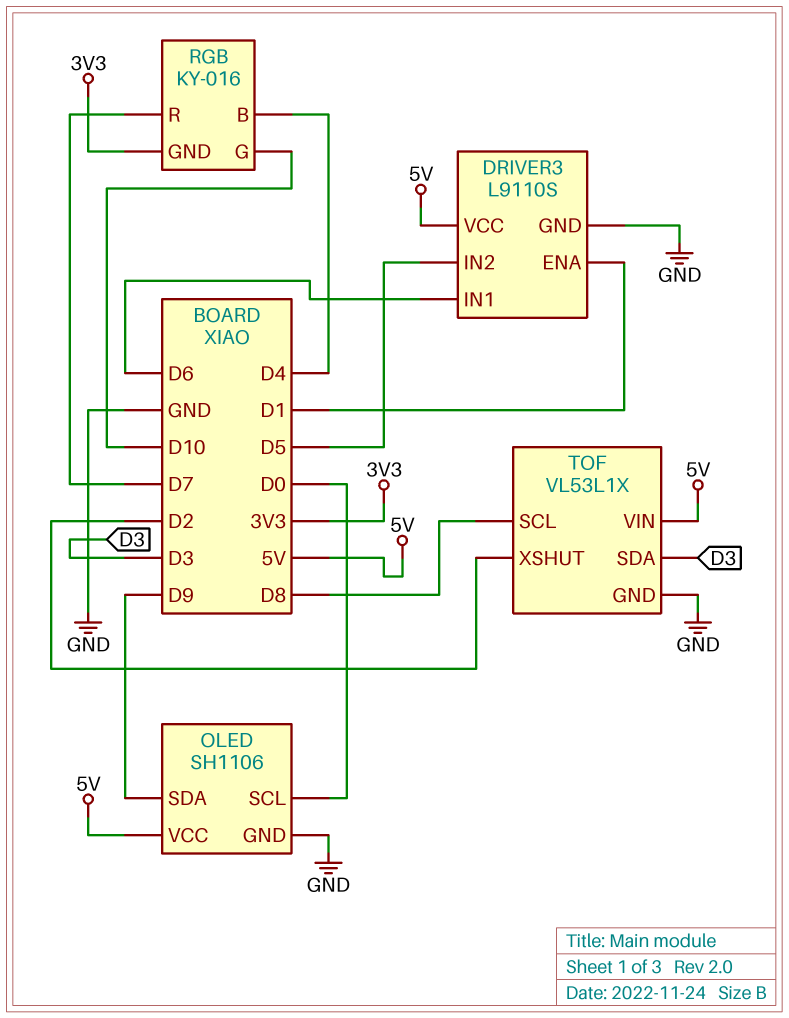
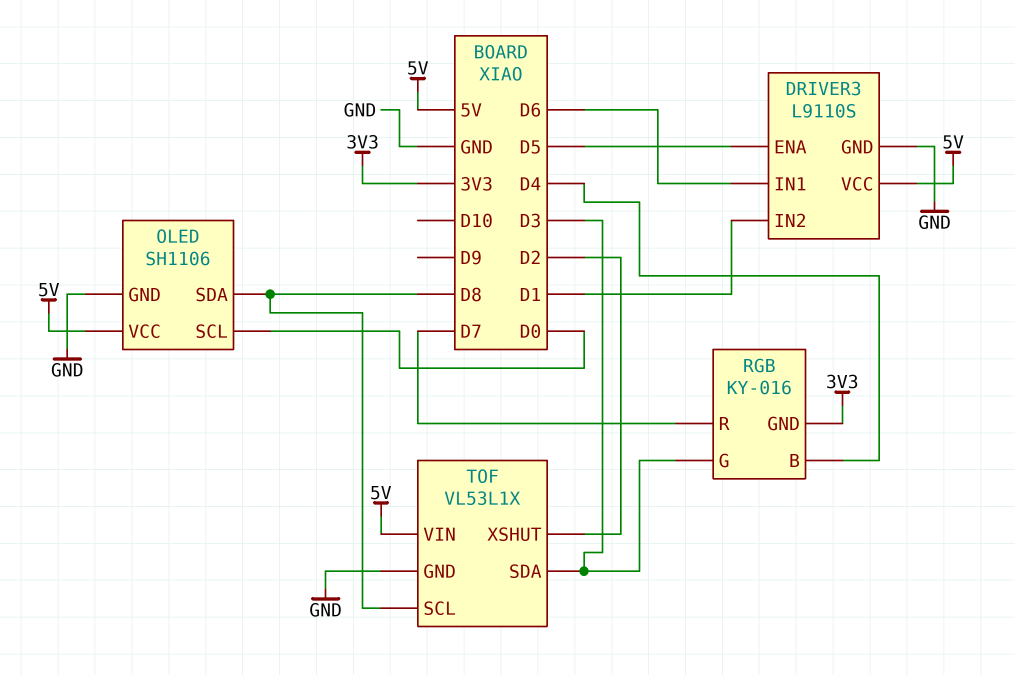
DRIVER3 pin ENA: D1 -> D5
DRIVER3 pin IN2: D5 -> D1
OLED pin SDA: D9 -> D8
RGB pin G: D10 -> D3

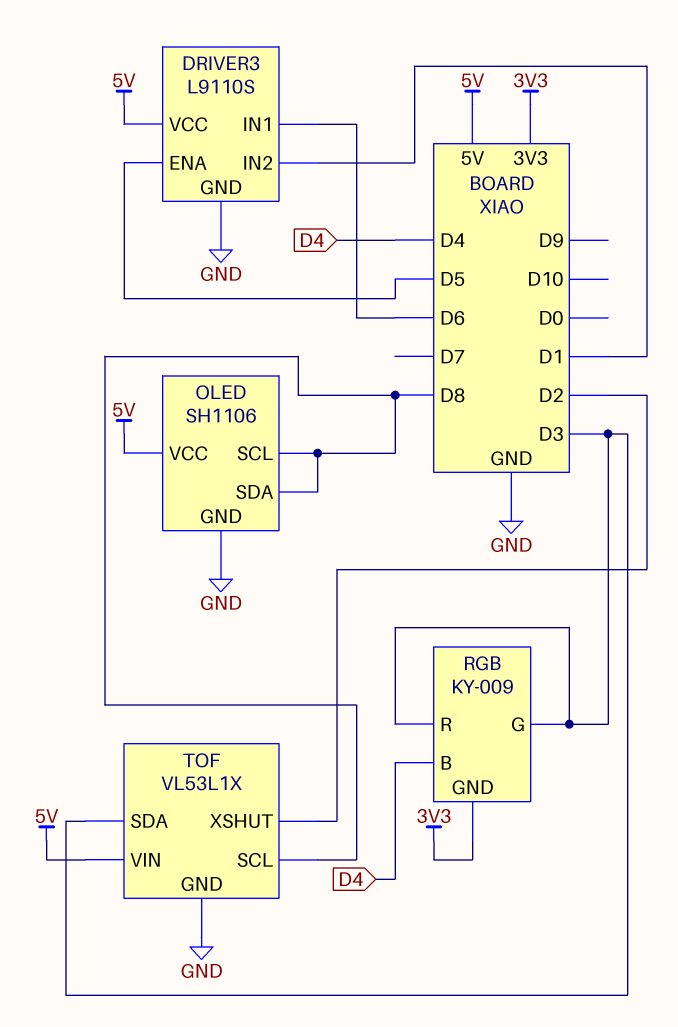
OLED pin SCL: D0 -> D8
RGB: KY-016 -> KY-009
RGB pin R: D7 -> D3

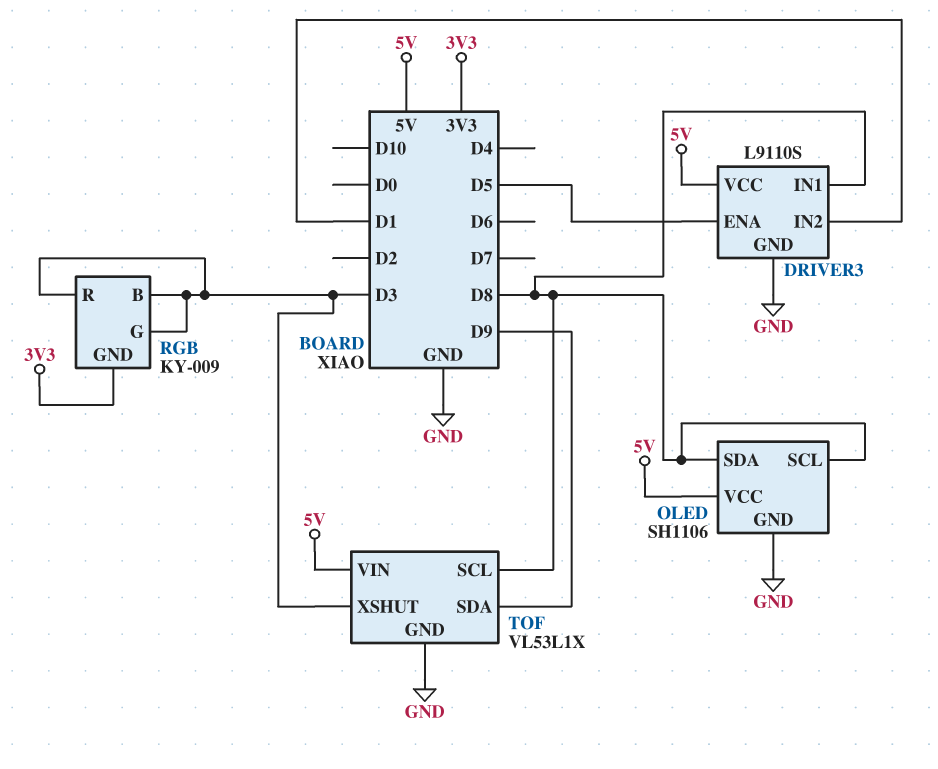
DRIVER3 pin IN1: D6 -> D8
RGB pin B: D4 -> D3
TOF pin SDA: D3 -> D9
TOF pin XSHUT: D2 -> D3

